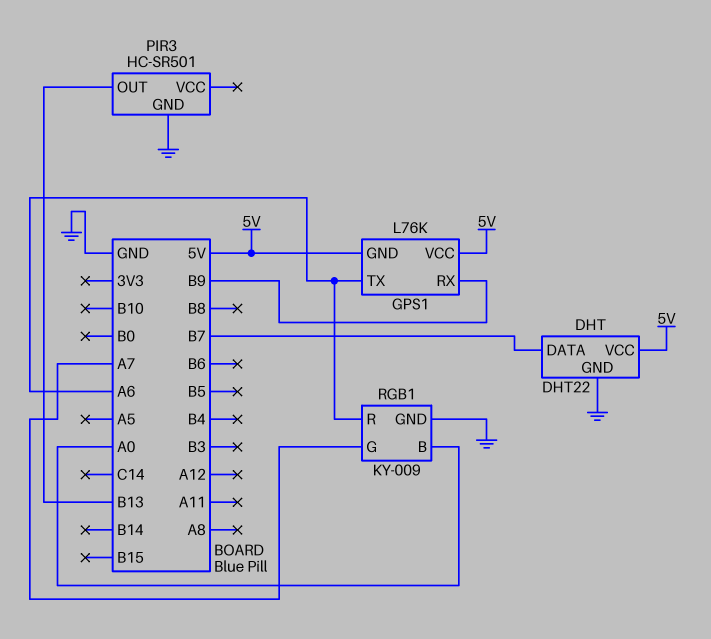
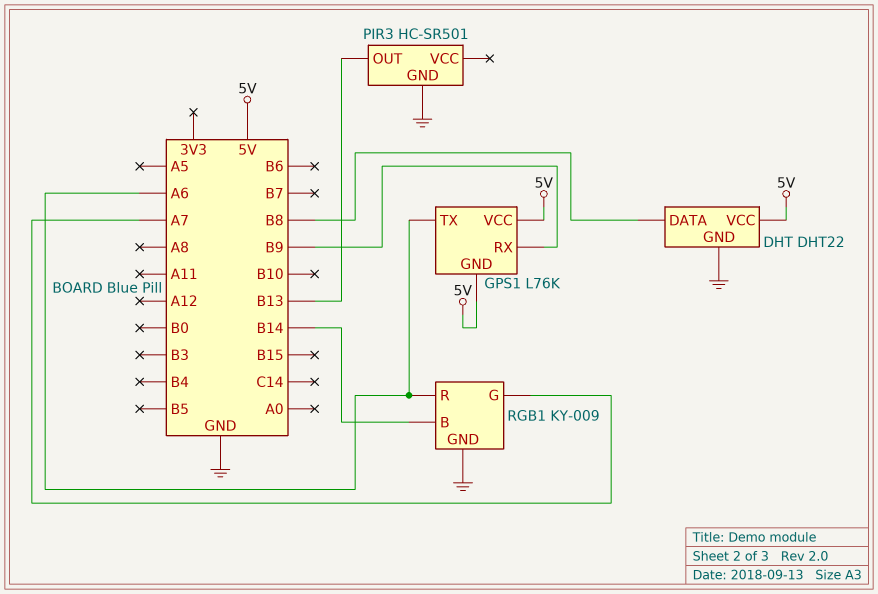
DHT pin DATA: B7 -> B8
RGB1 pin B: A0 -> B14

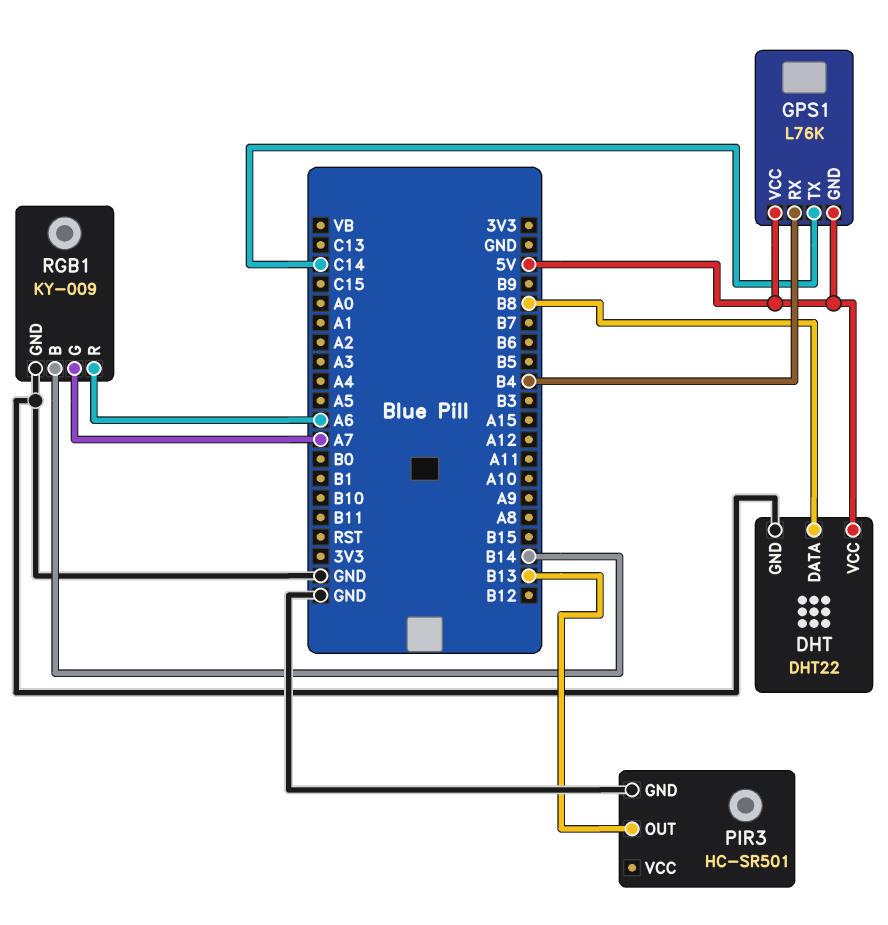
GPS1 pin RX: B9 -> B4
GPS1 pin TX: A6 -> C14

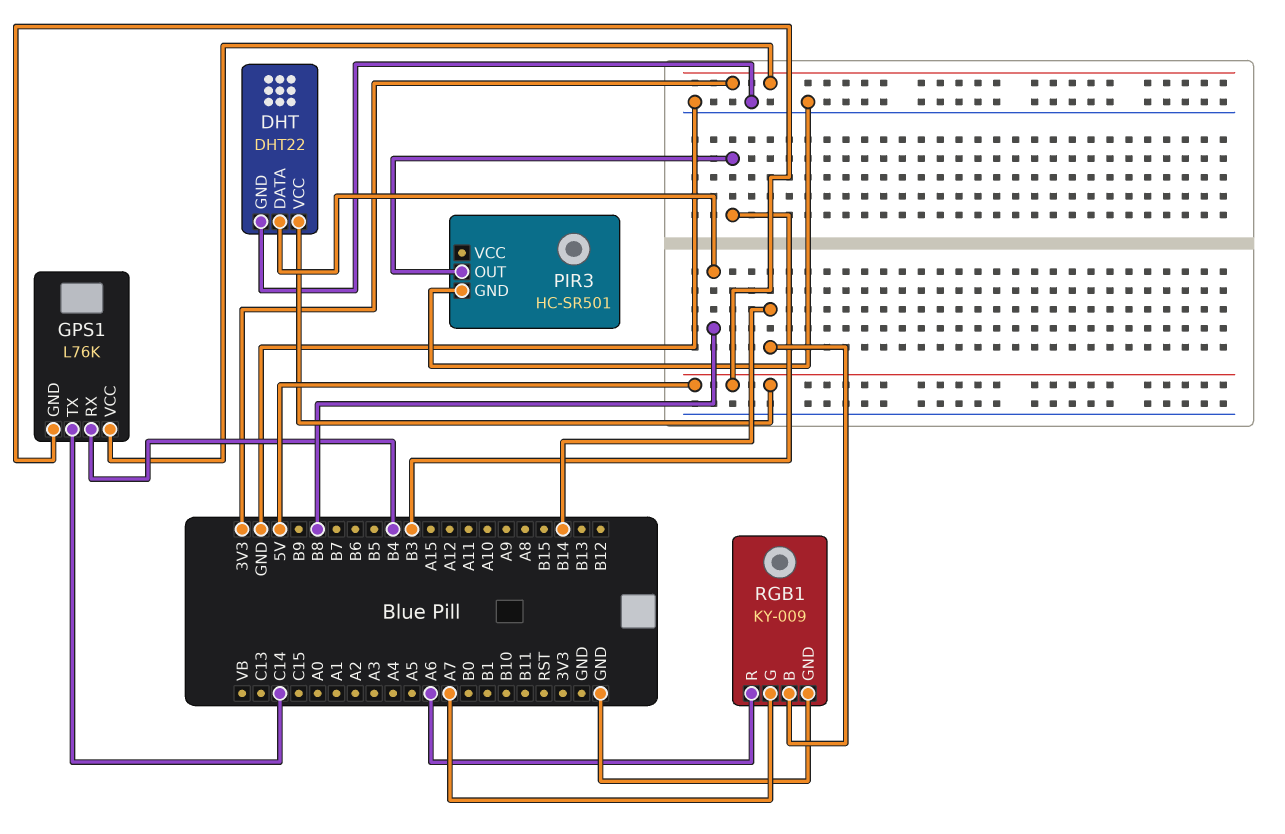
GPS1 pin VCC: 5V -> 3V3
PIR3 pin OUT: B13 -> B3

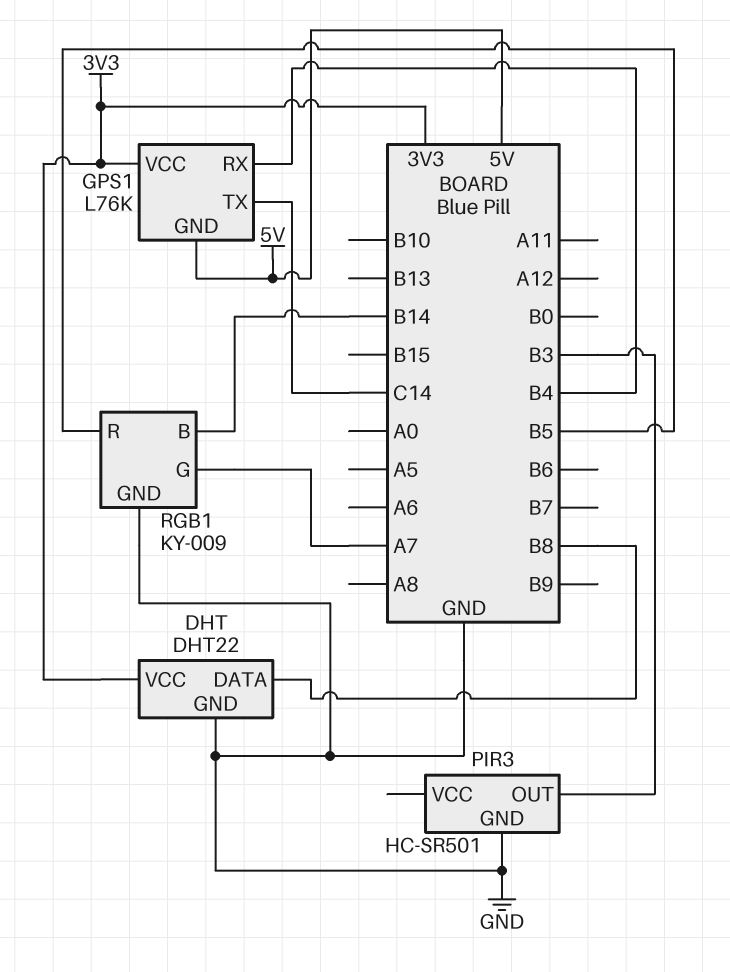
DHT pin VCC: 5V -> 3V3
RGB1 pin R: A6 -> B5

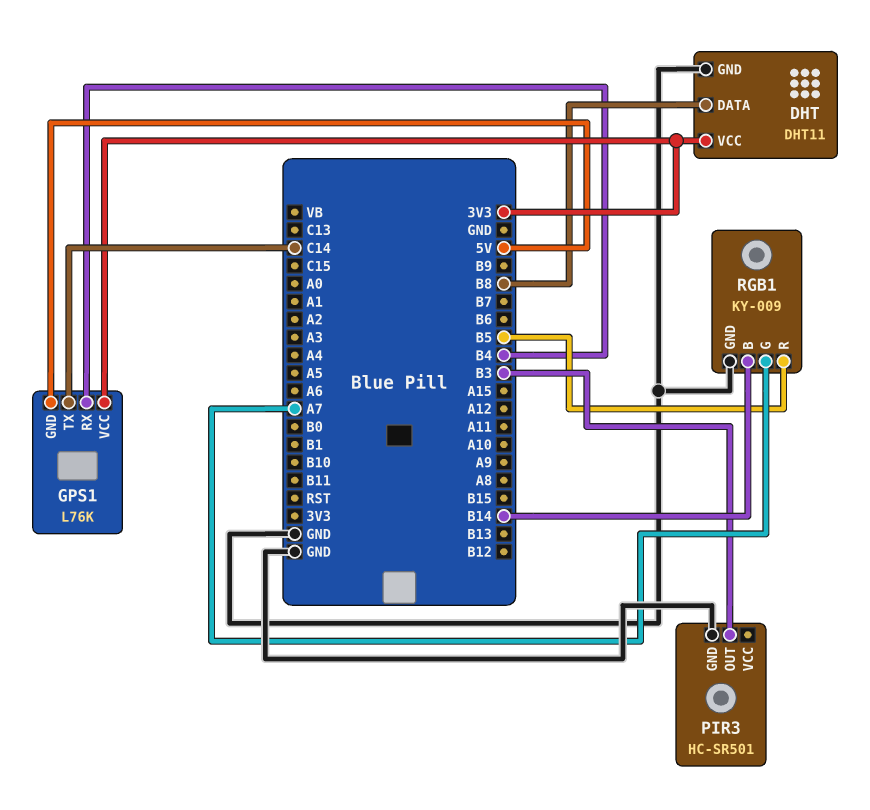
DHT: DHT22 -> DHT11

